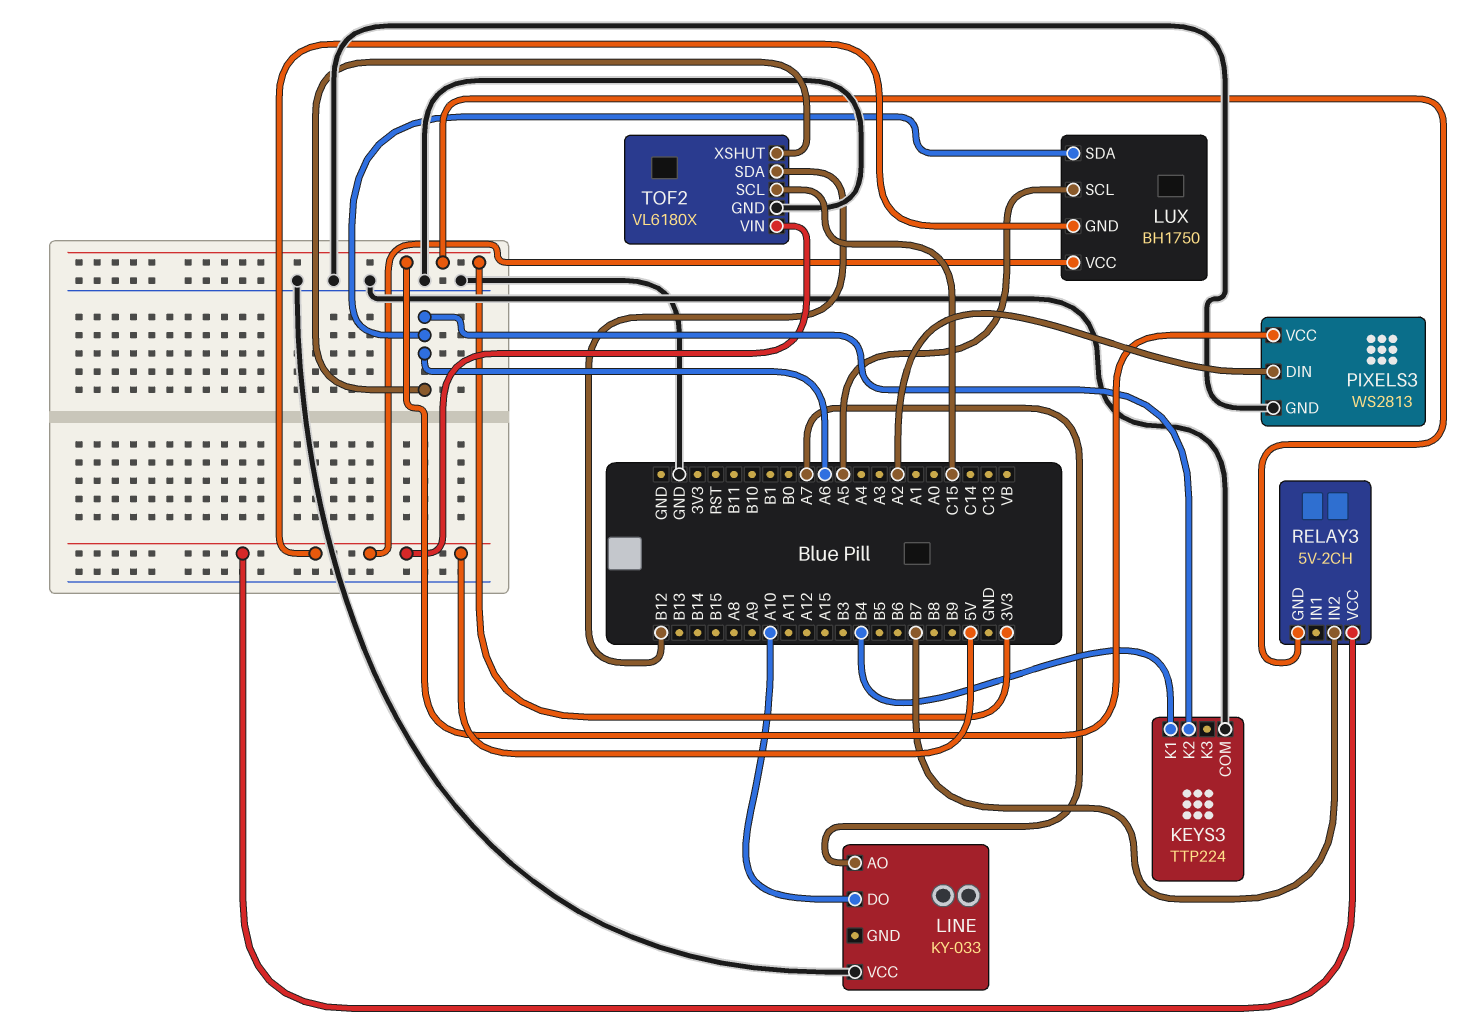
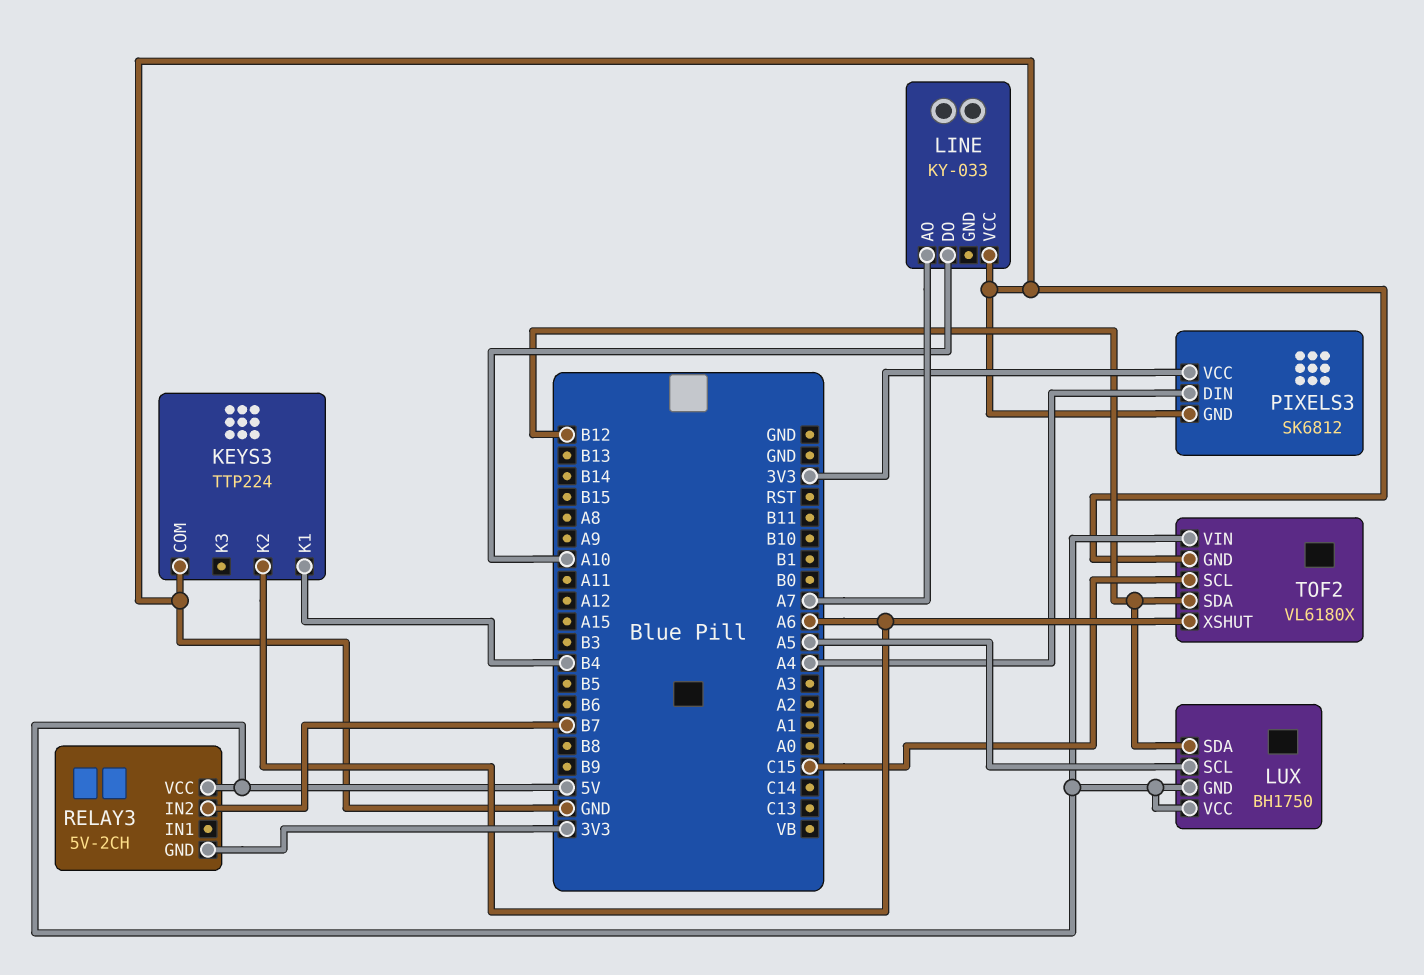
LUX pin SDA: A6 -> B12
PIXELS3: WS2813 -> SK6812
PIXELS3 pin DIN: A2 -> A4

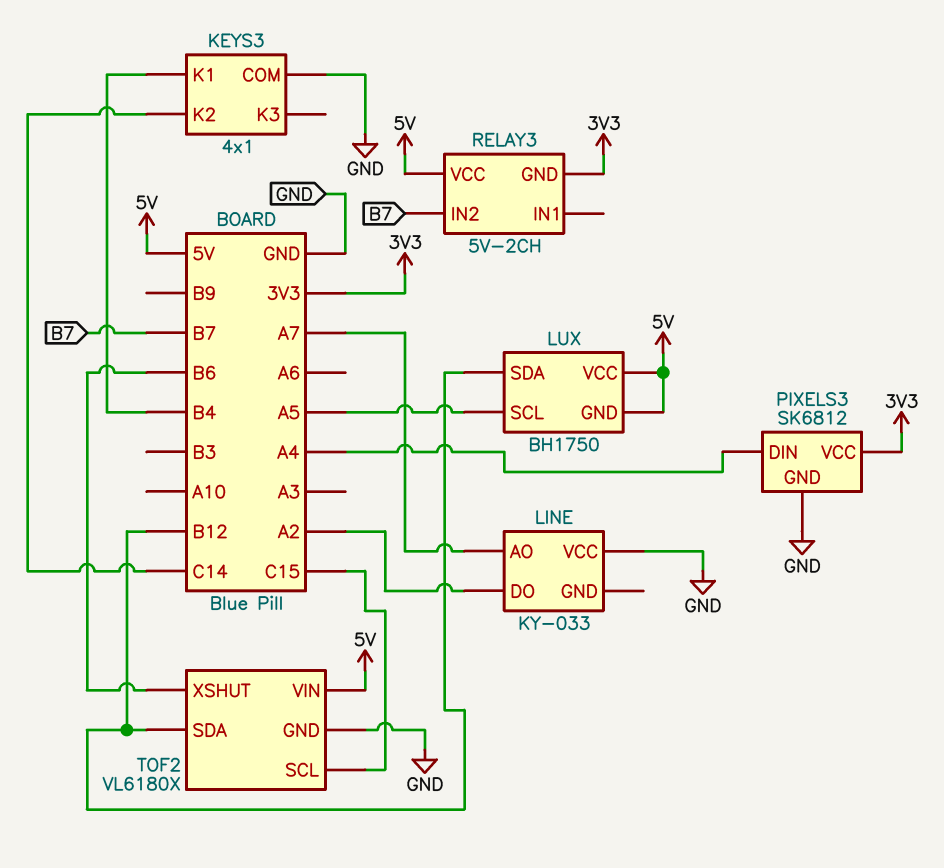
KEYS3: TTP224 -> 4x1
KEYS3 pin K2: A6 -> C14
LINE pin DO: A10 -> A2
TOF2 pin XSHUT: A6 -> B6

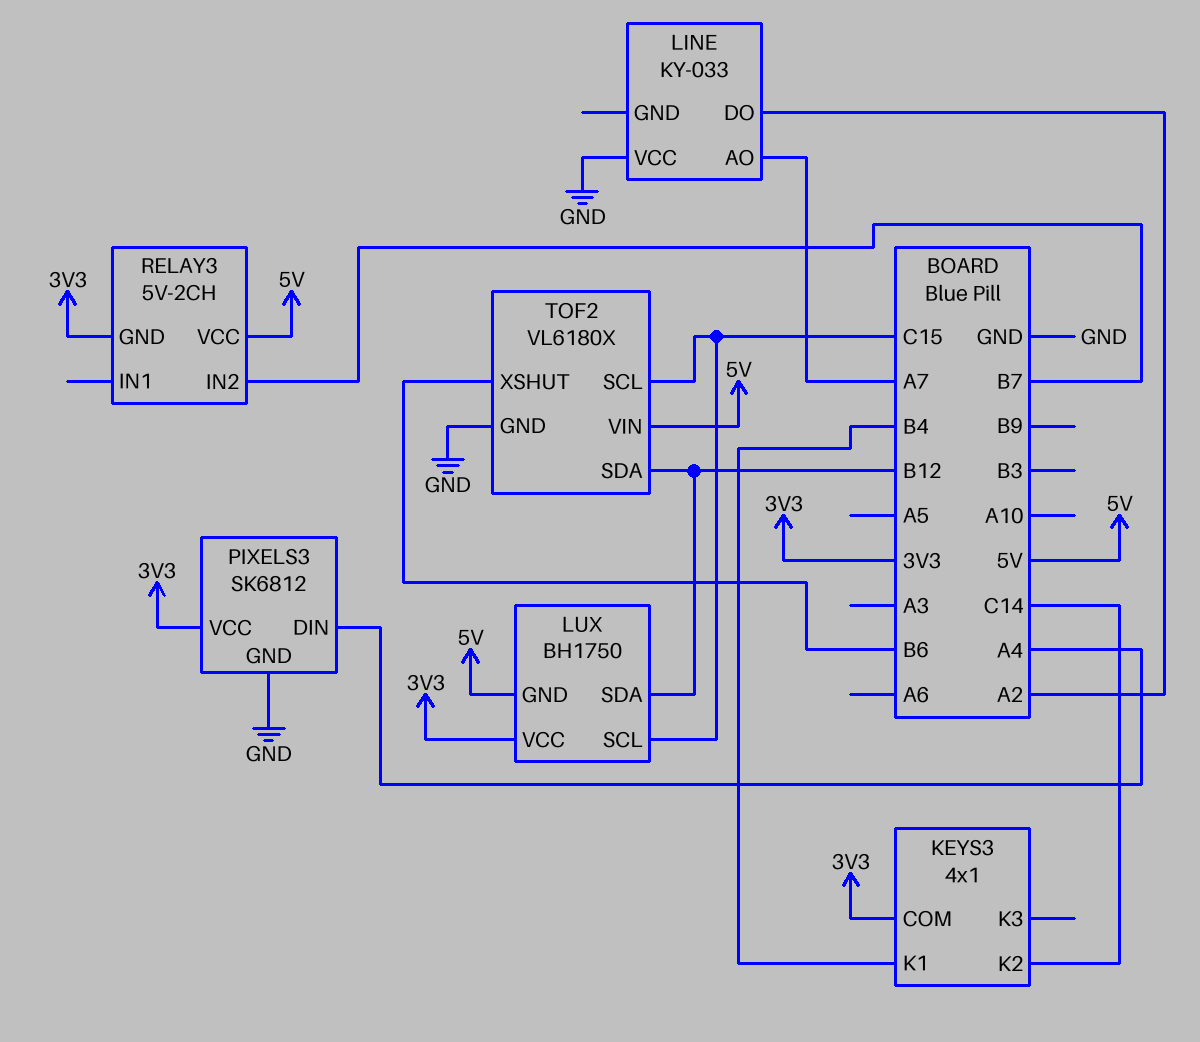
KEYS3 pin COM: GND -> 3V3
LUX pin SCL: A5 -> C15
LUX pin VCC: 5V -> 3V3

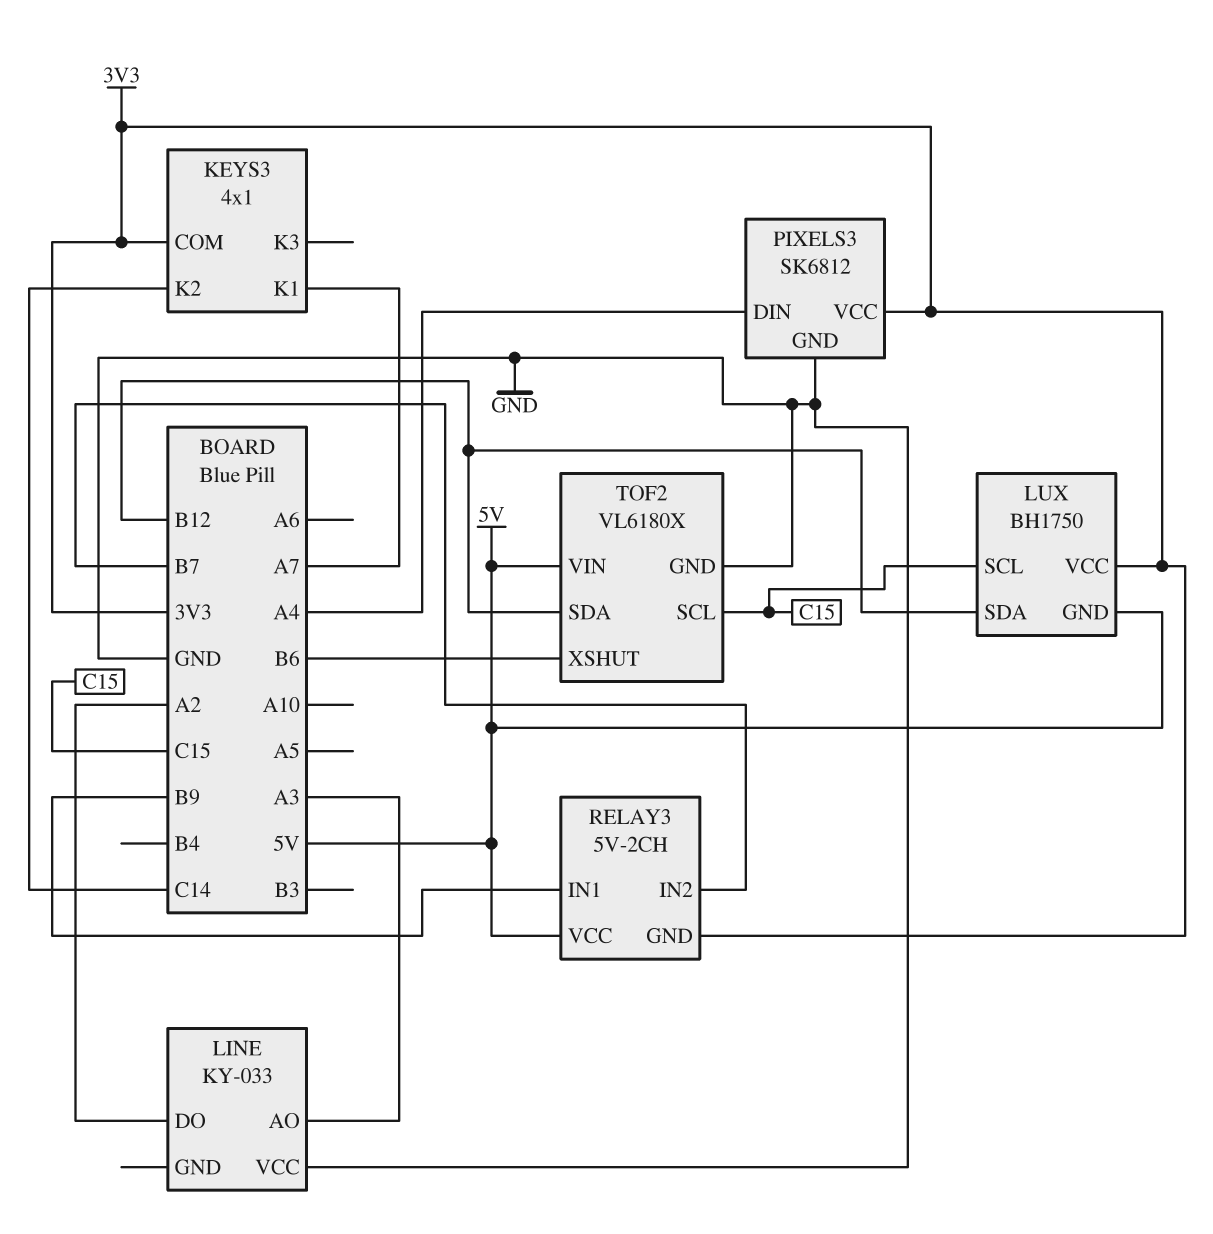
KEYS3 pin K1: B4 -> A7
LINE pin AO: A7 -> A3
RELAY3 pin IN1: none -> B9

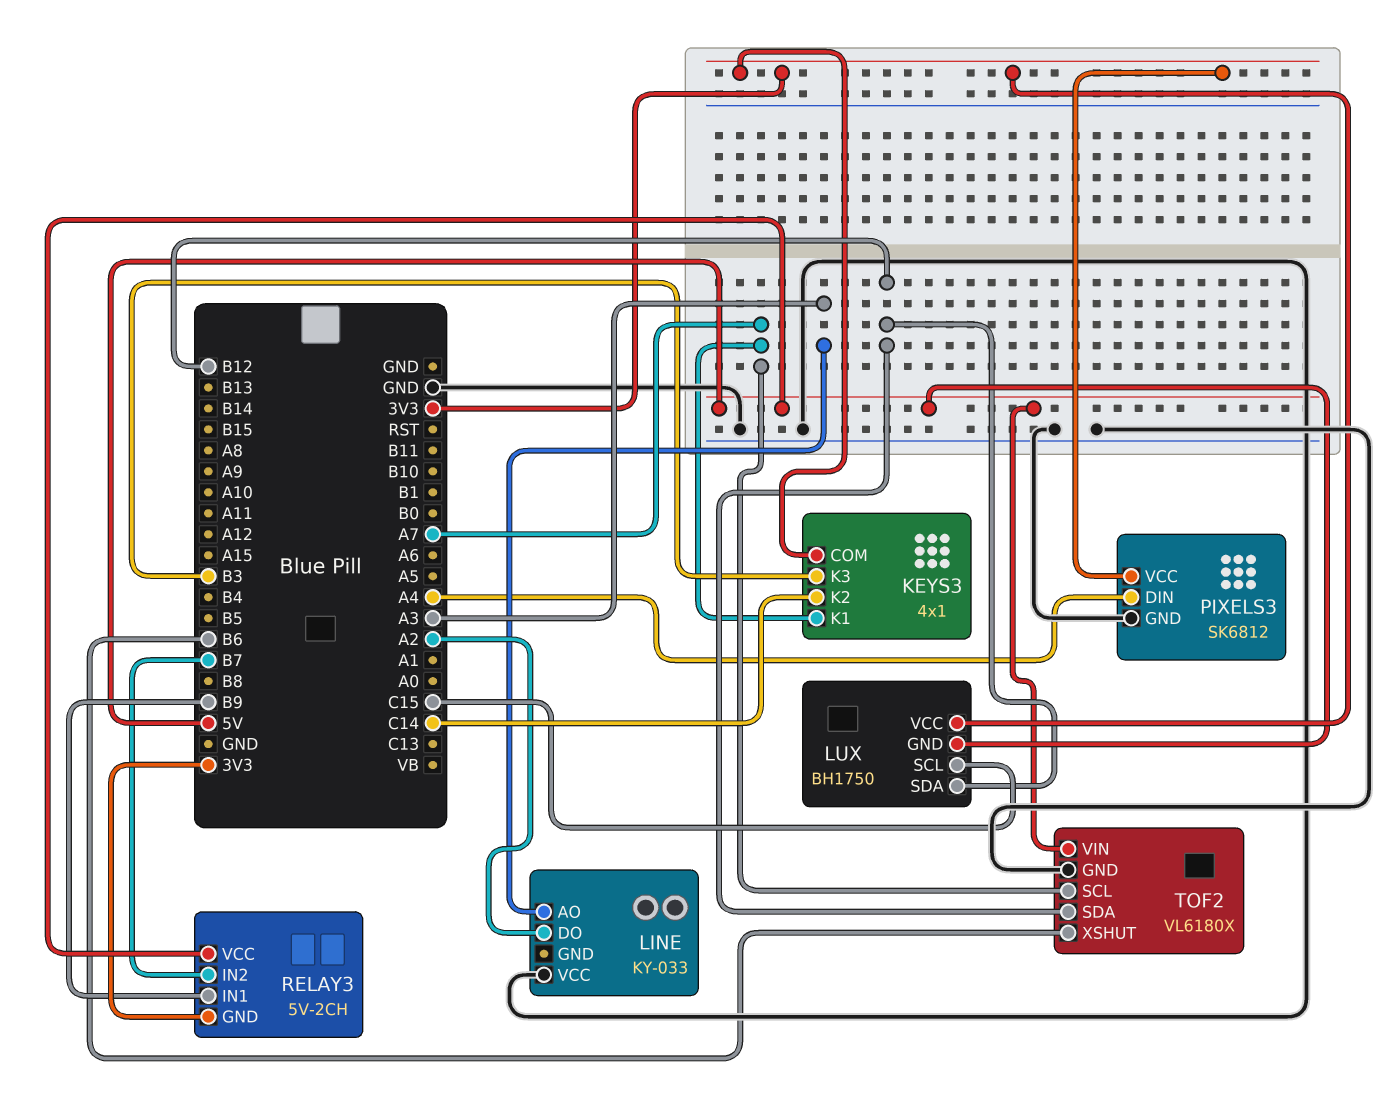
KEYS3 pin K3: none -> B3
TOF2 pin SCL: C15 -> A7

